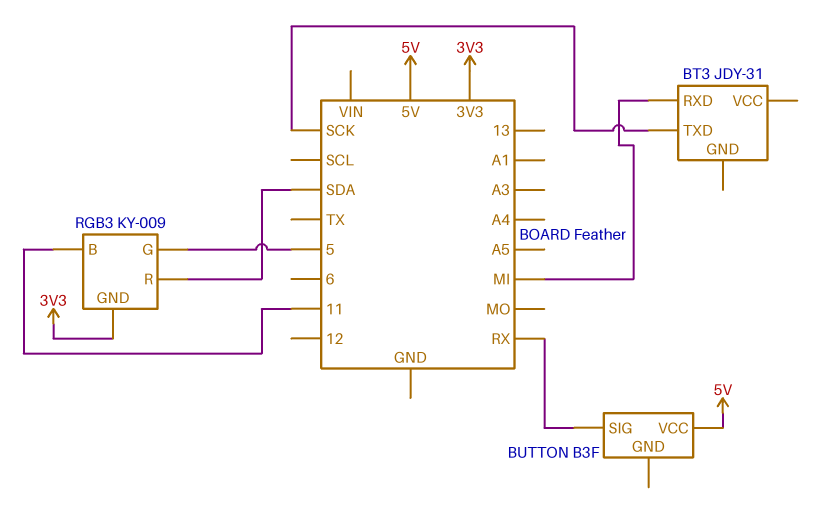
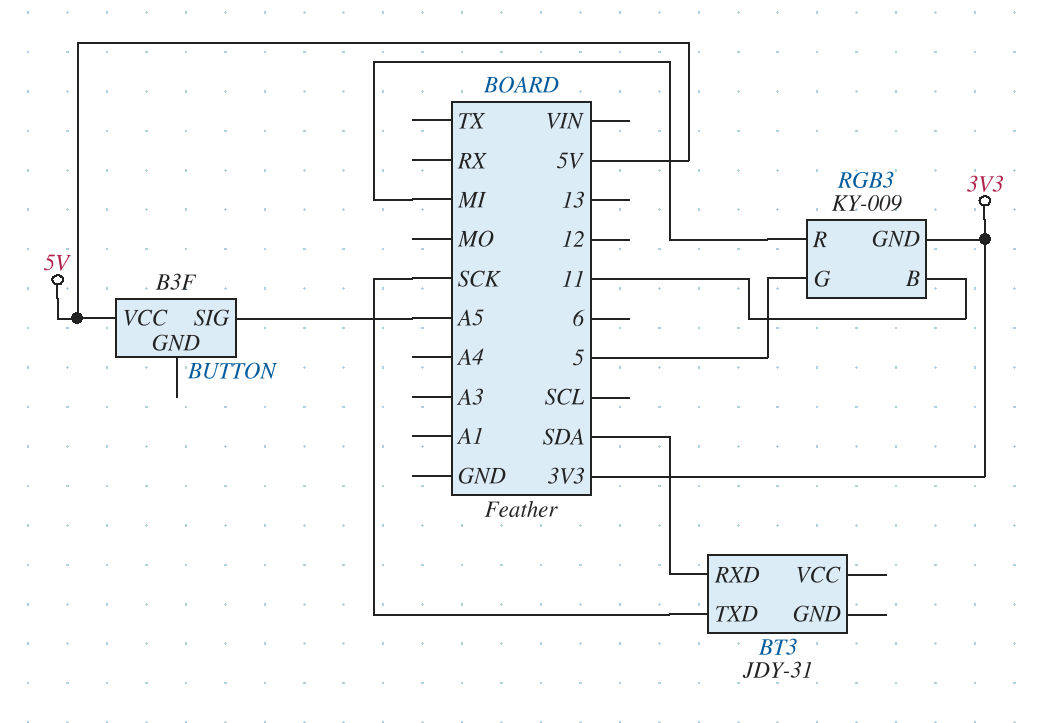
BT3 pin RXD: MI -> SDA
BUTTON pin SIG: RX -> A5
RGB3 pin R: SDA -> MI

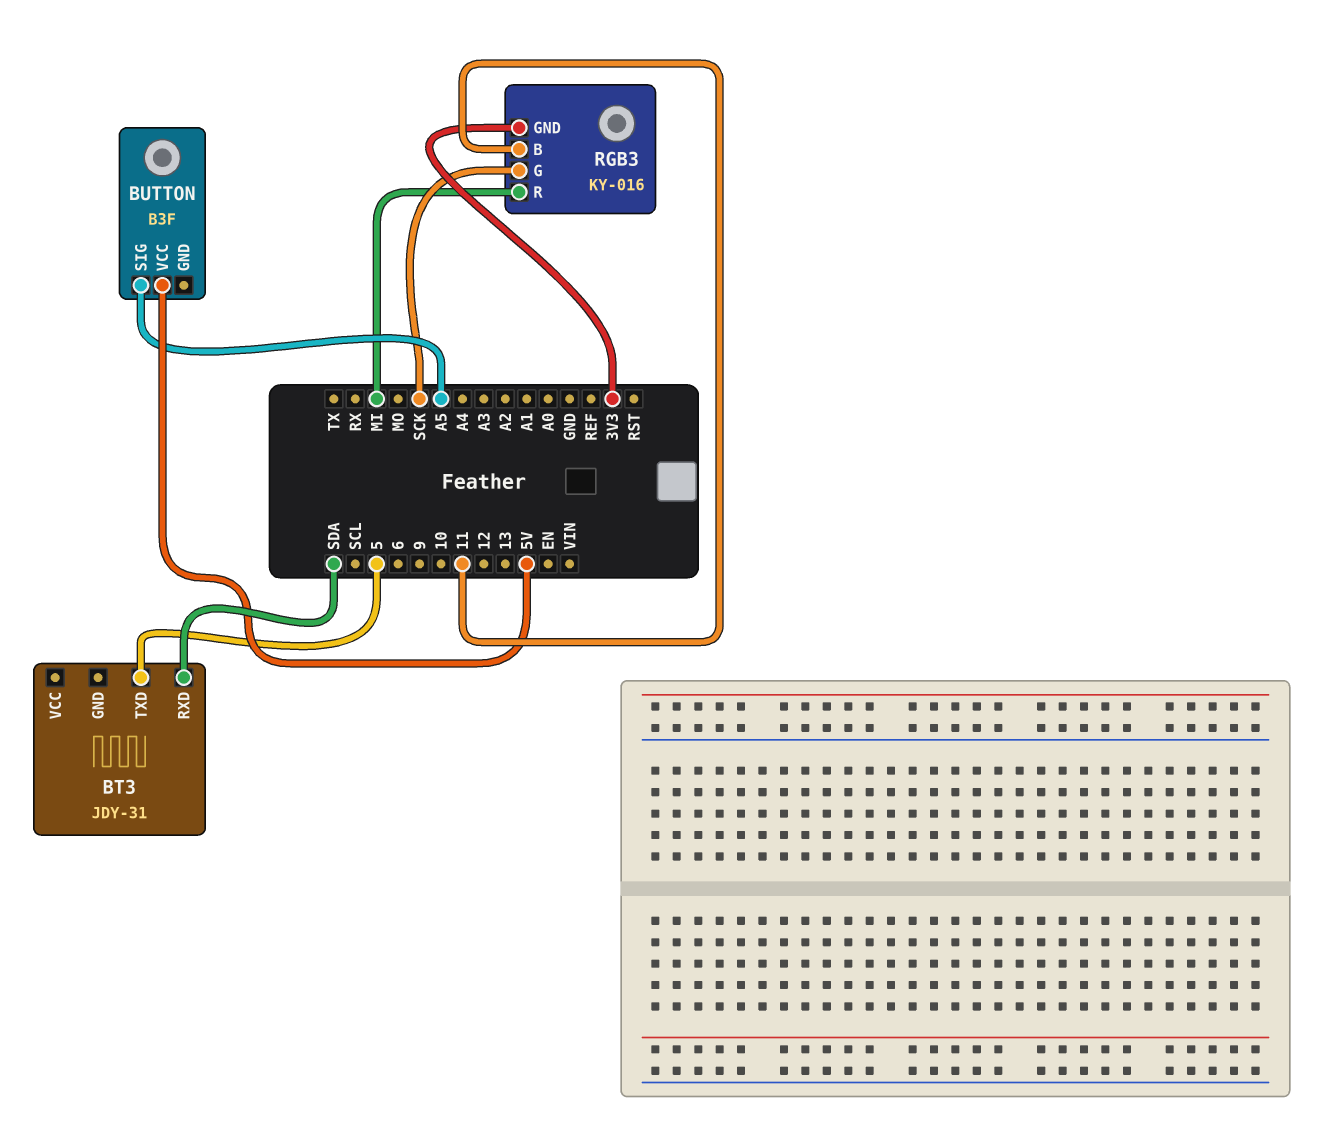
BT3 pin TXD: SCK -> 5
RGB3: KY-009 -> KY-016
RGB3 pin G: 5 -> SCK

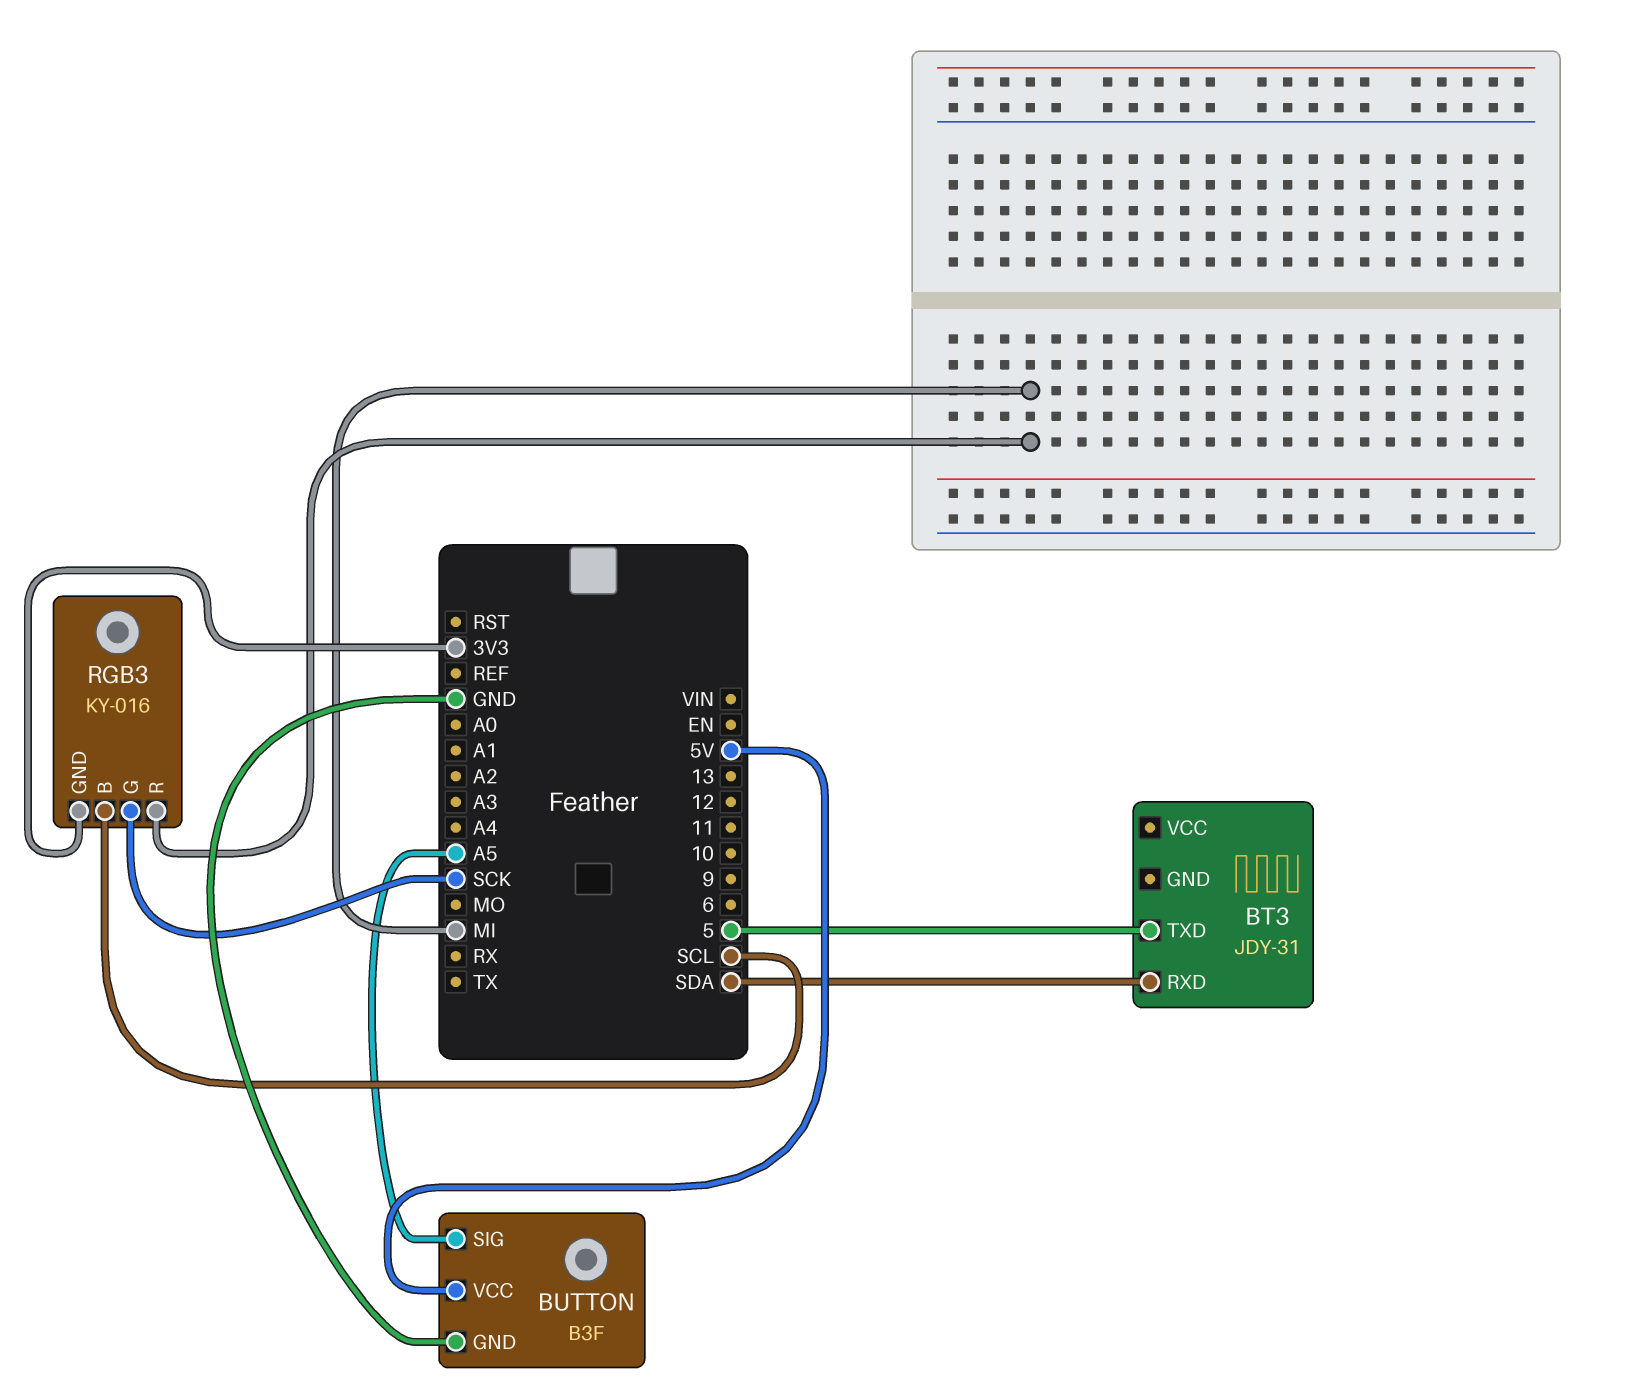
BUTTON pin GND: none -> GND
RGB3 pin B: 11 -> SCL

